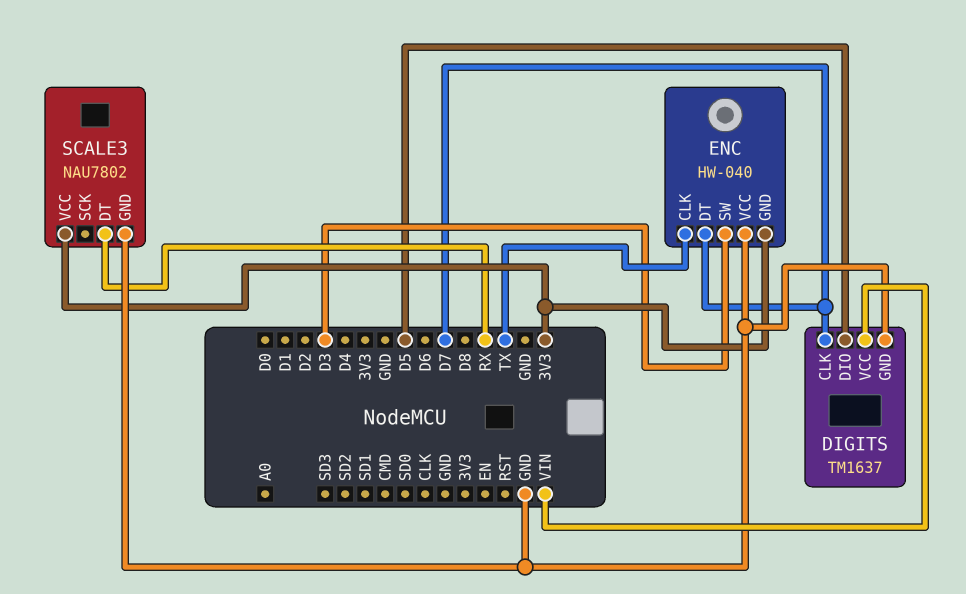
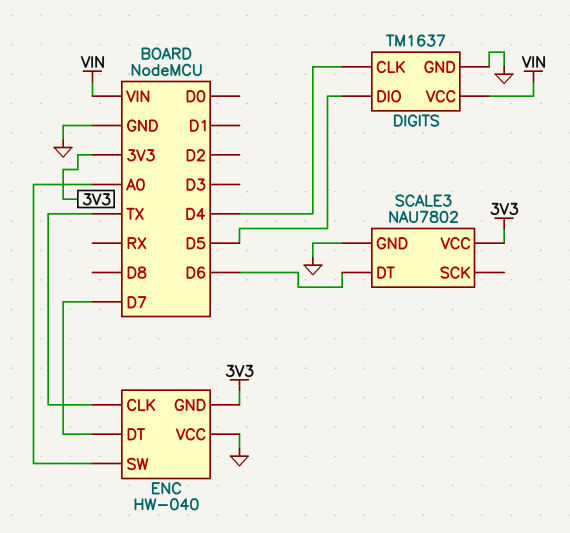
DIGITS pin CLK: D7 -> D4
ENC pin SW: D3 -> A0
SCALE3 pin DT: RX -> D6

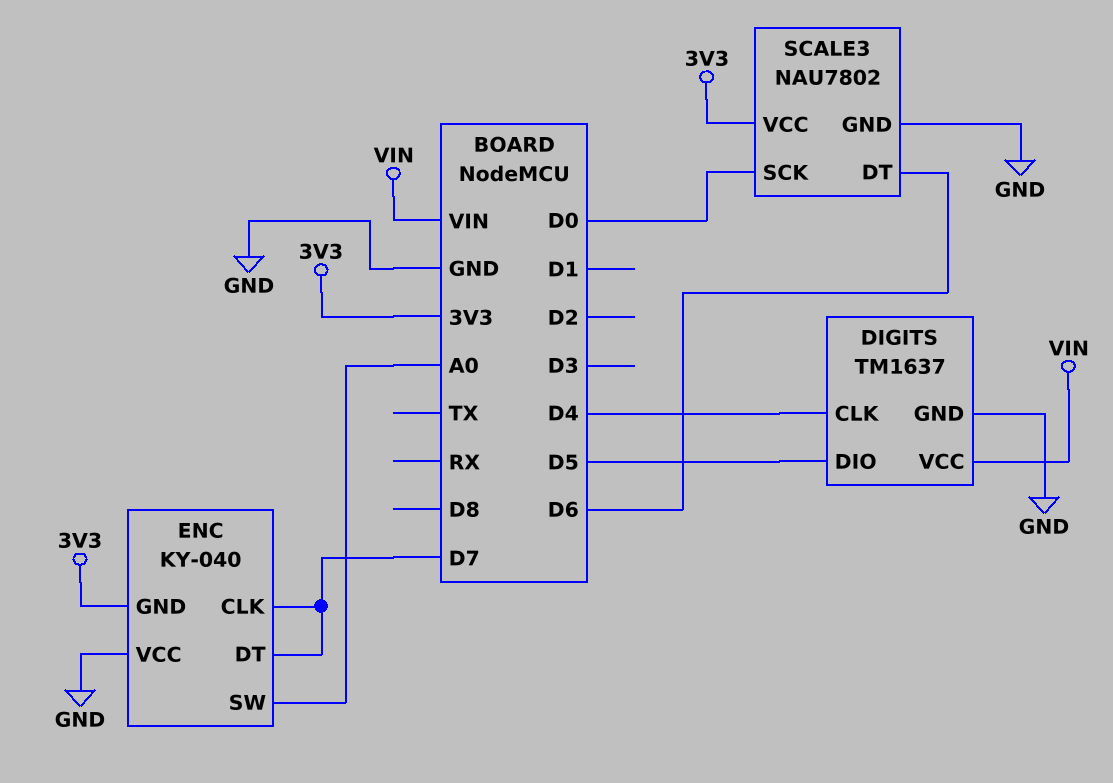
ENC: HW-040 -> KY-040
ENC pin CLK: TX -> D7
SCALE3 pin SCK: none -> D0

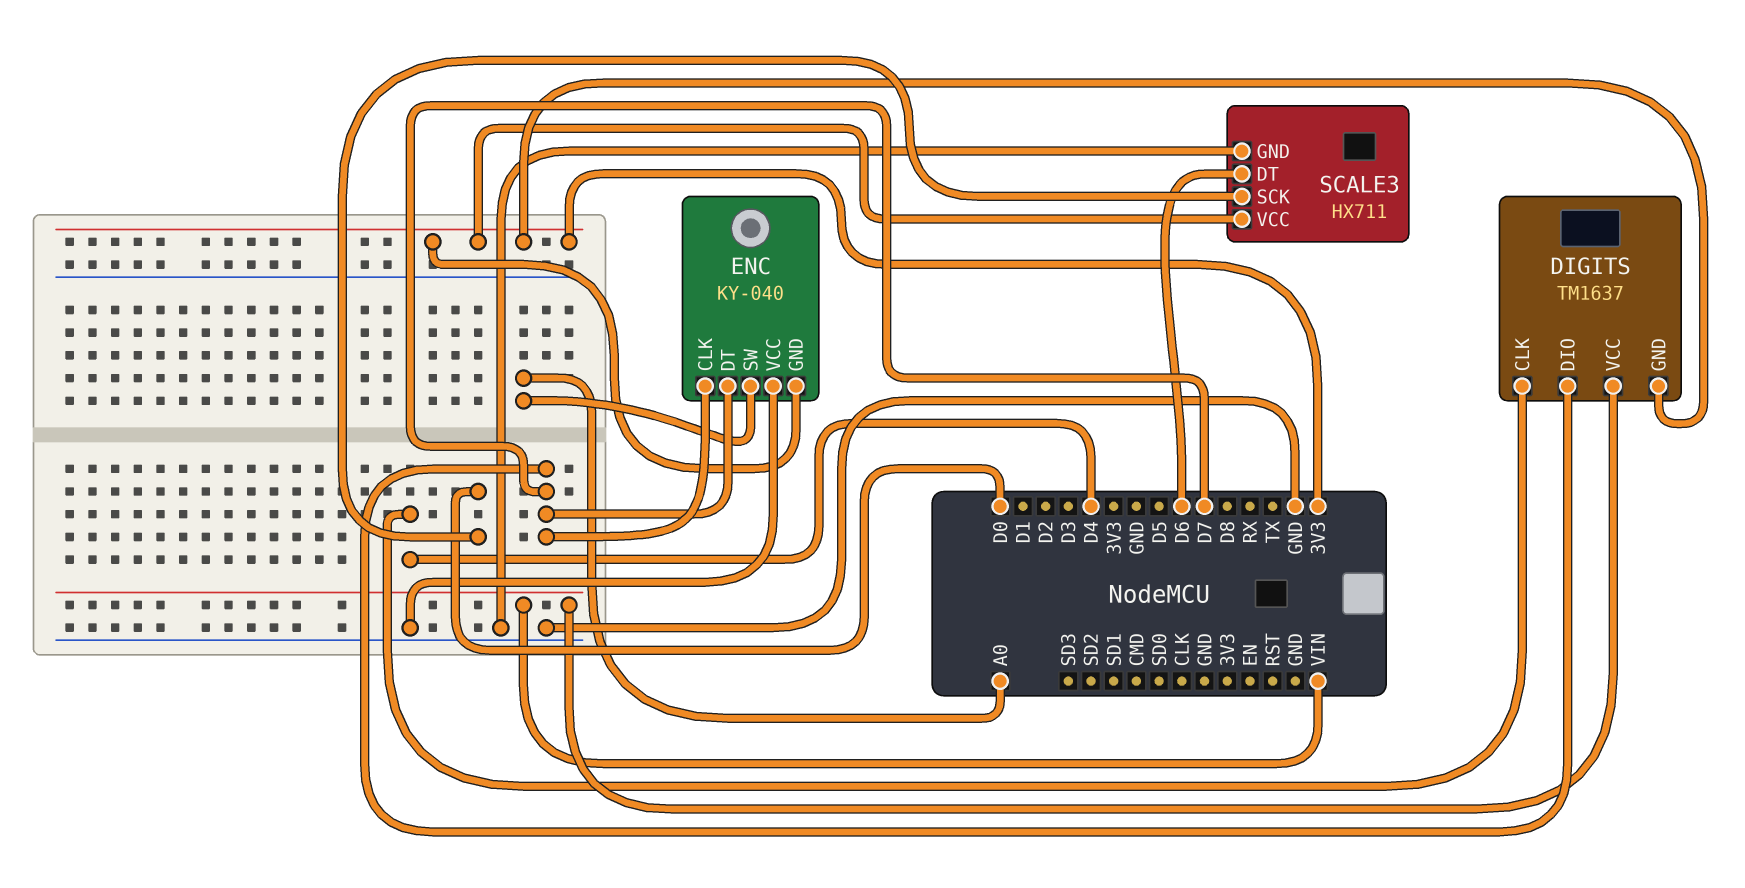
DIGITS pin DIO: D5 -> D7
DIGITS pin GND: GND -> 3V3
SCALE3: NAU7802 -> HX711

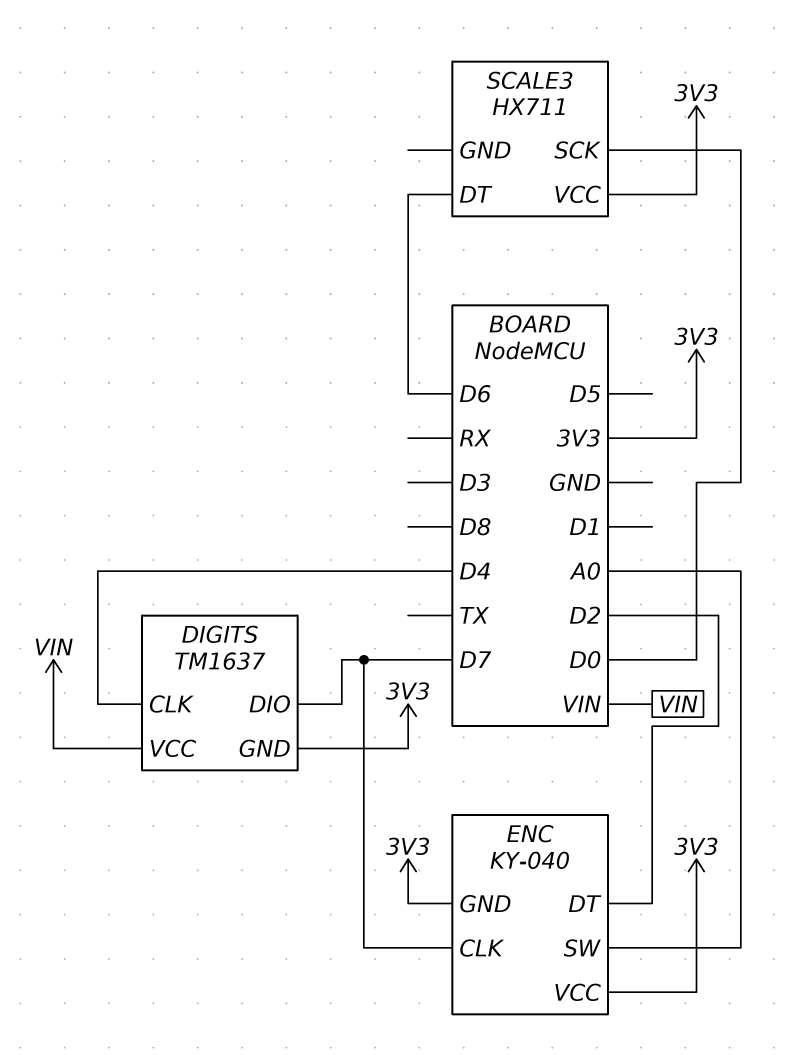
ENC pin DT: D7 -> D2
ENC pin VCC: GND -> 3V3
SCALE3 pin GND: GND -> none

